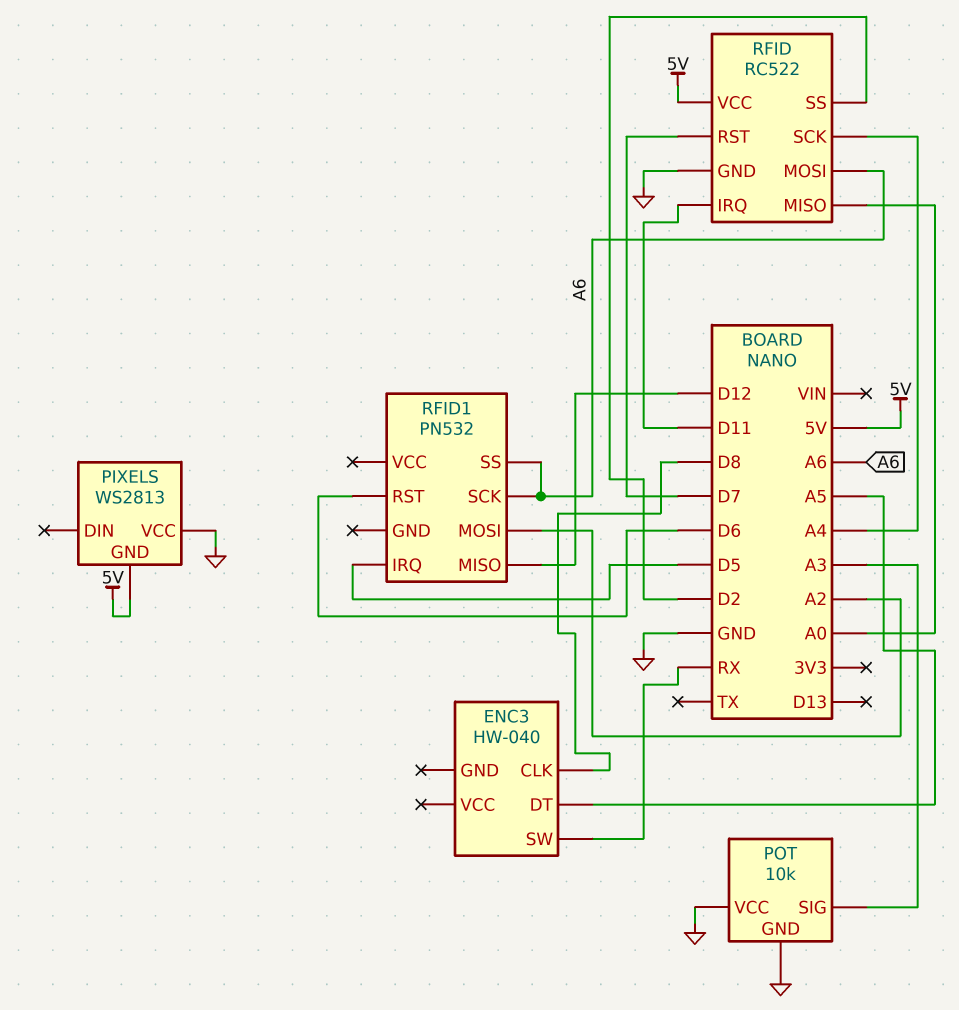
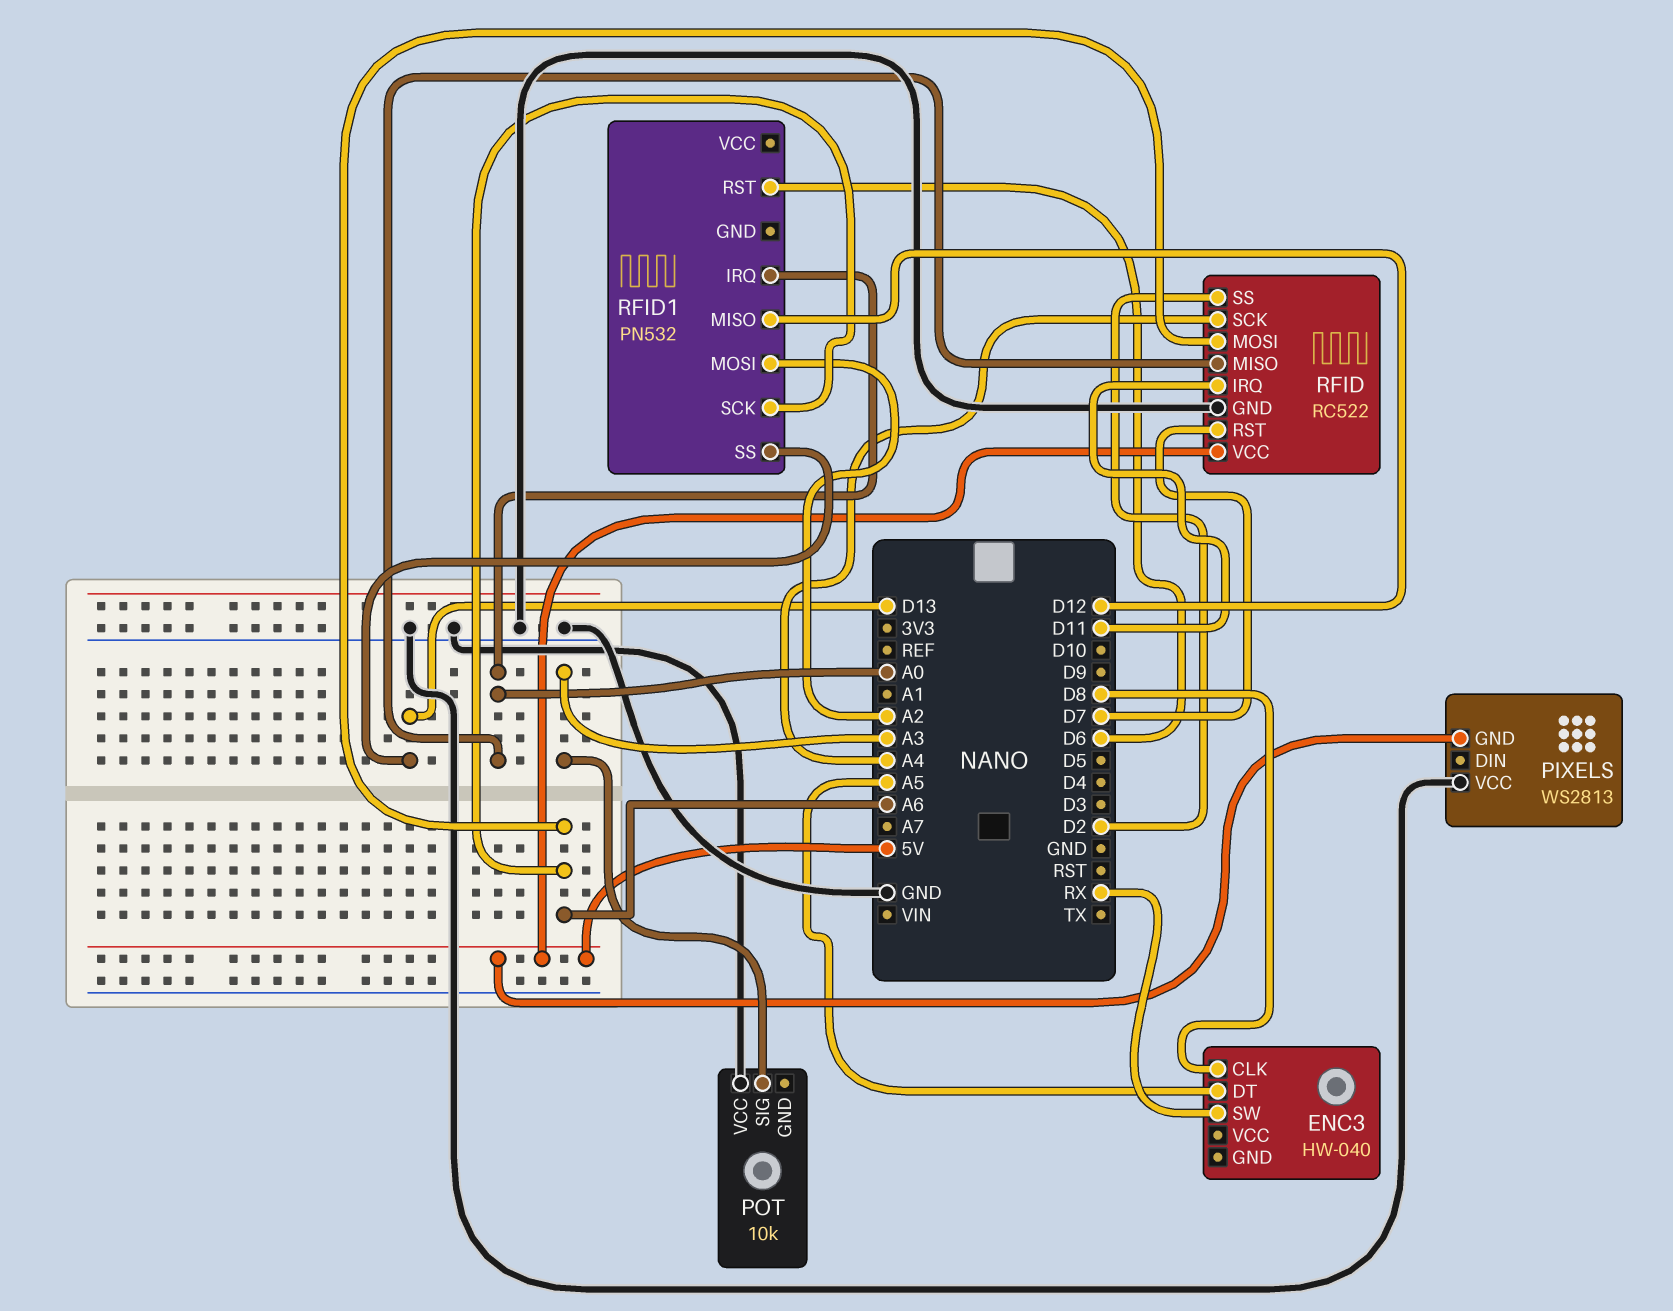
POT pin GND: GND -> none
RFID1 pin IRQ: D5 -> A0
RFID1 pin SS: A6 -> D13

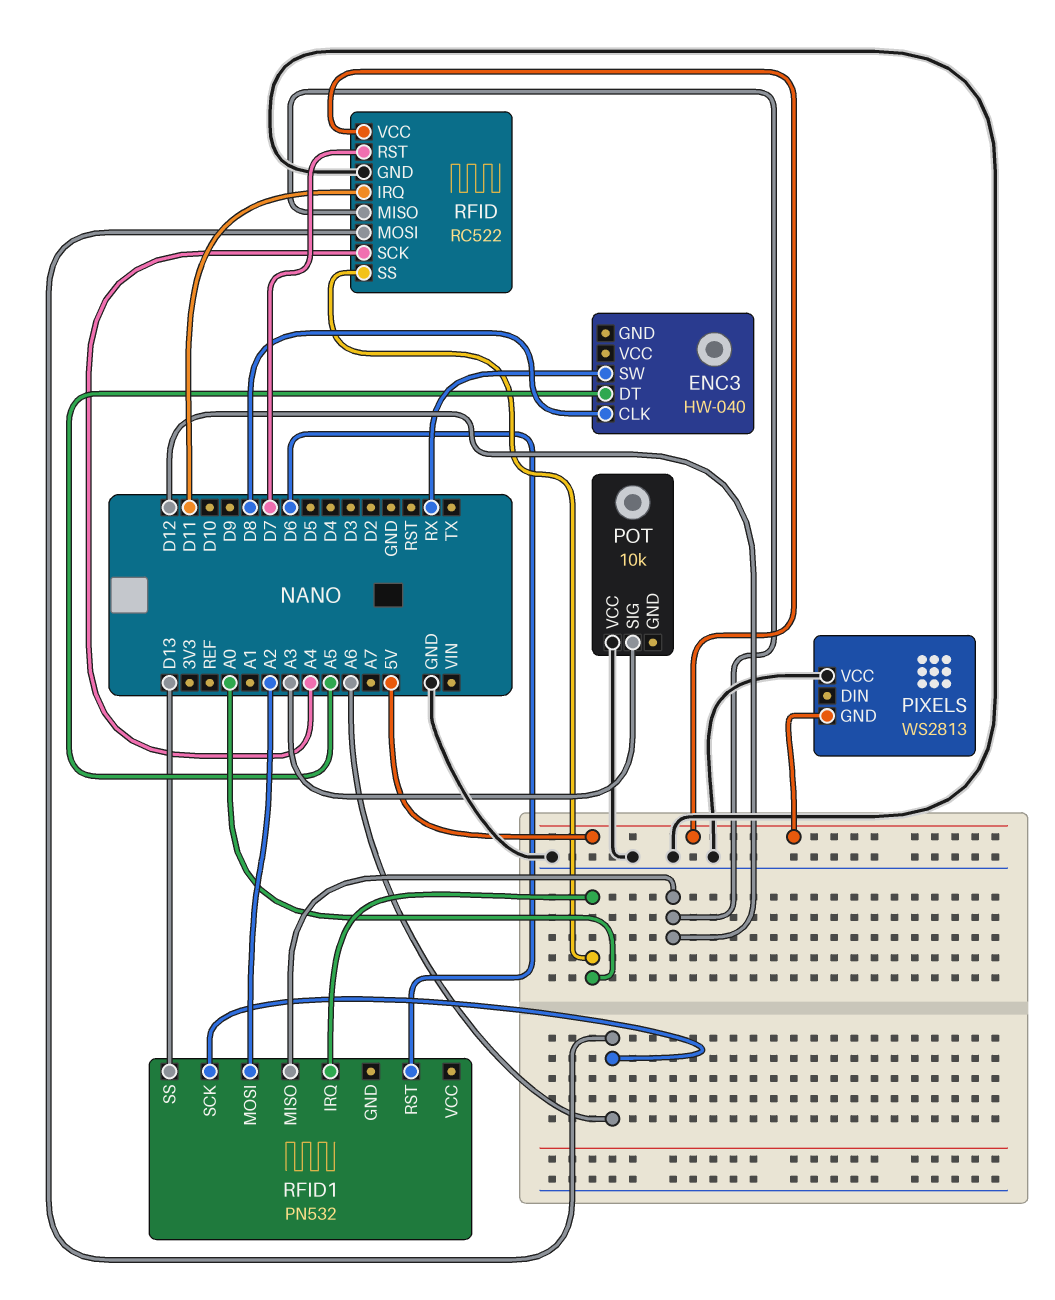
RFID pin MISO: A0 -> D12
RFID pin SS: D2 -> A0

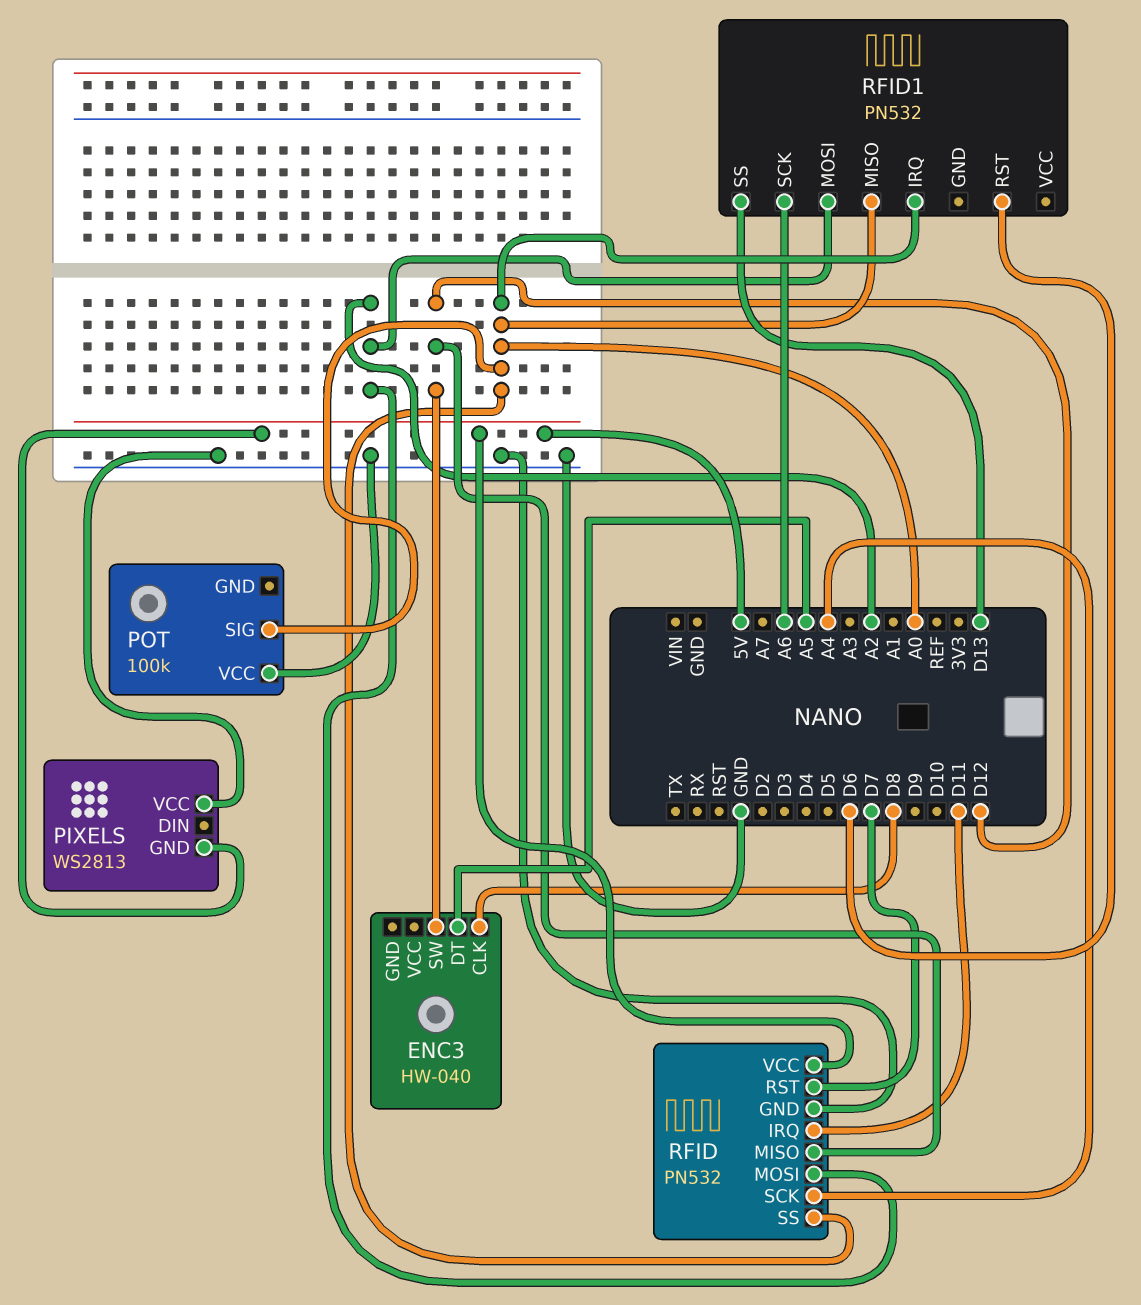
ENC3 pin SW: RX -> D12
POT: 10k -> 100k
POT pin SIG: A3 -> A0
RFID: RC522 -> PN532
RFID pin MOSI: A6 -> A2
RFID1 pin MISO: D12 -> A0

